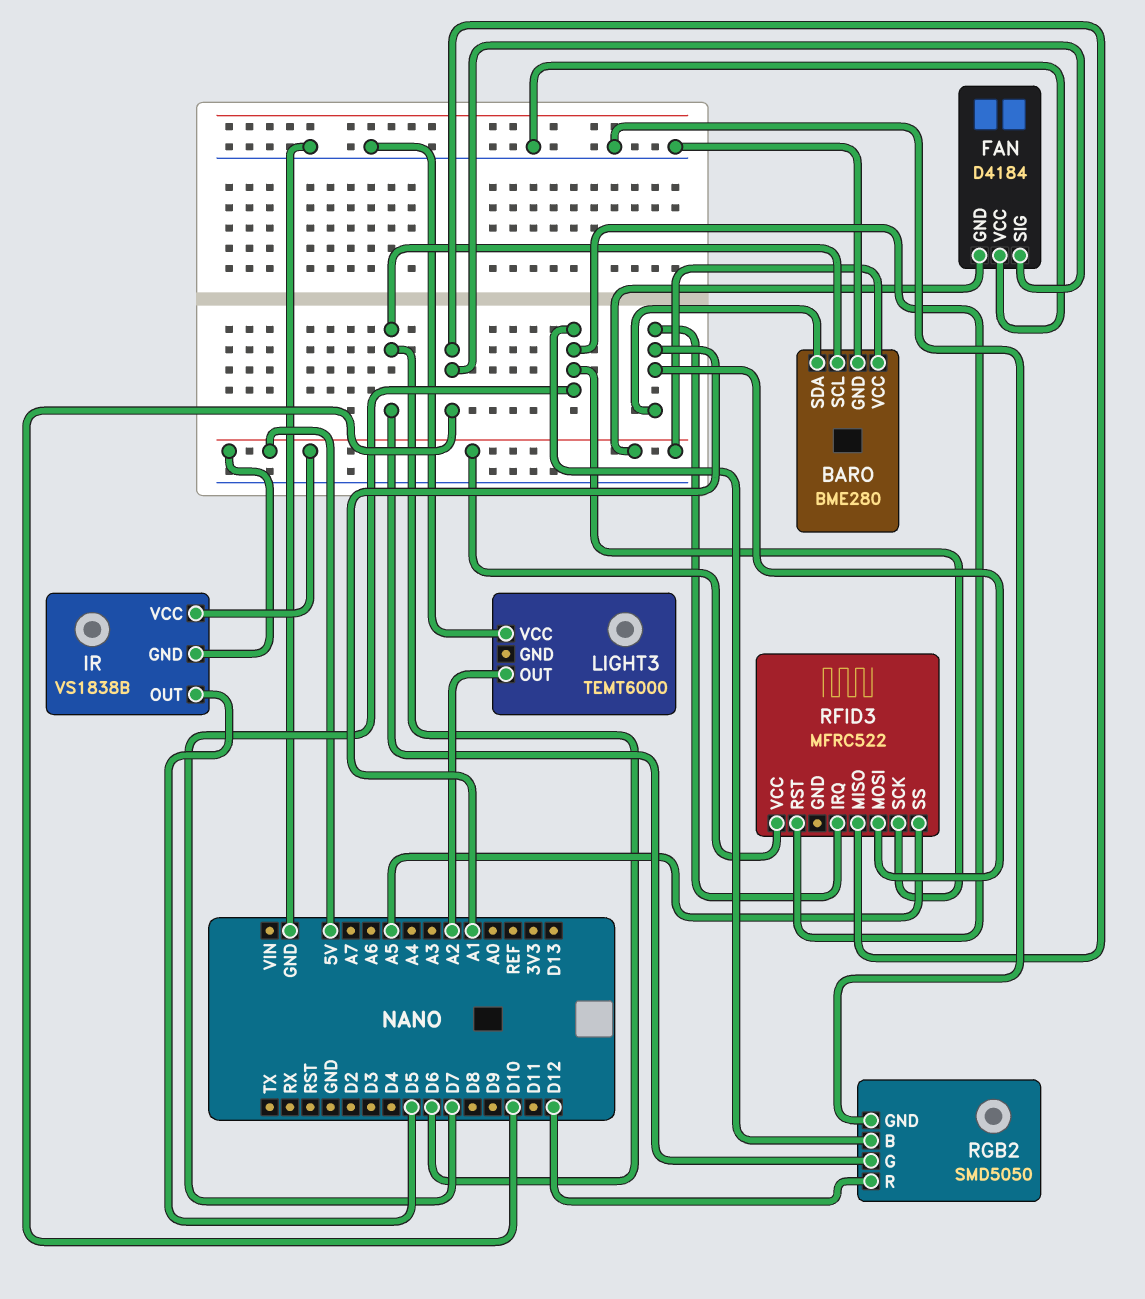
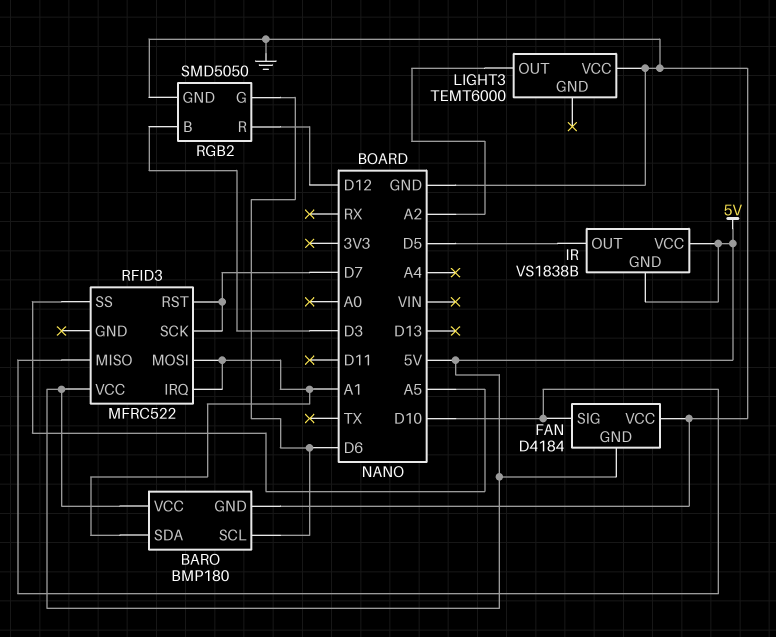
BARO: BME280 -> BMP180
RGB2 pin B: D7 -> D3

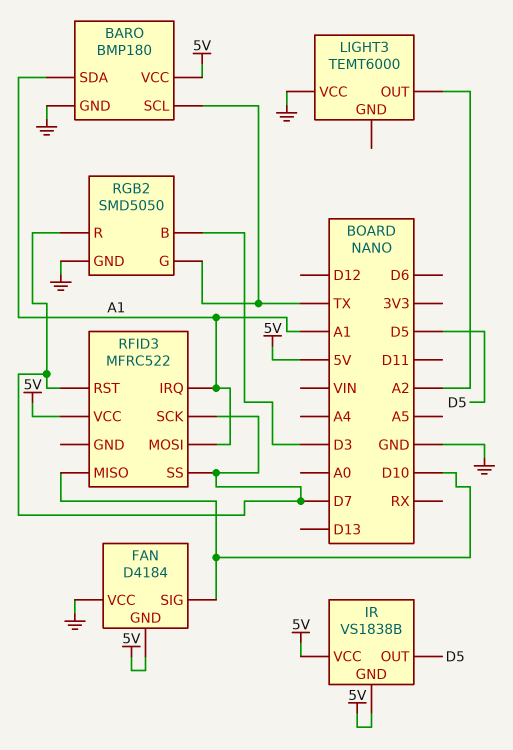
BARO pin SCL: D6 -> TX
RFID3 pin SS: A5 -> D7
RGB2 pin G: D6 -> TX
RGB2 pin R: D12 -> D7

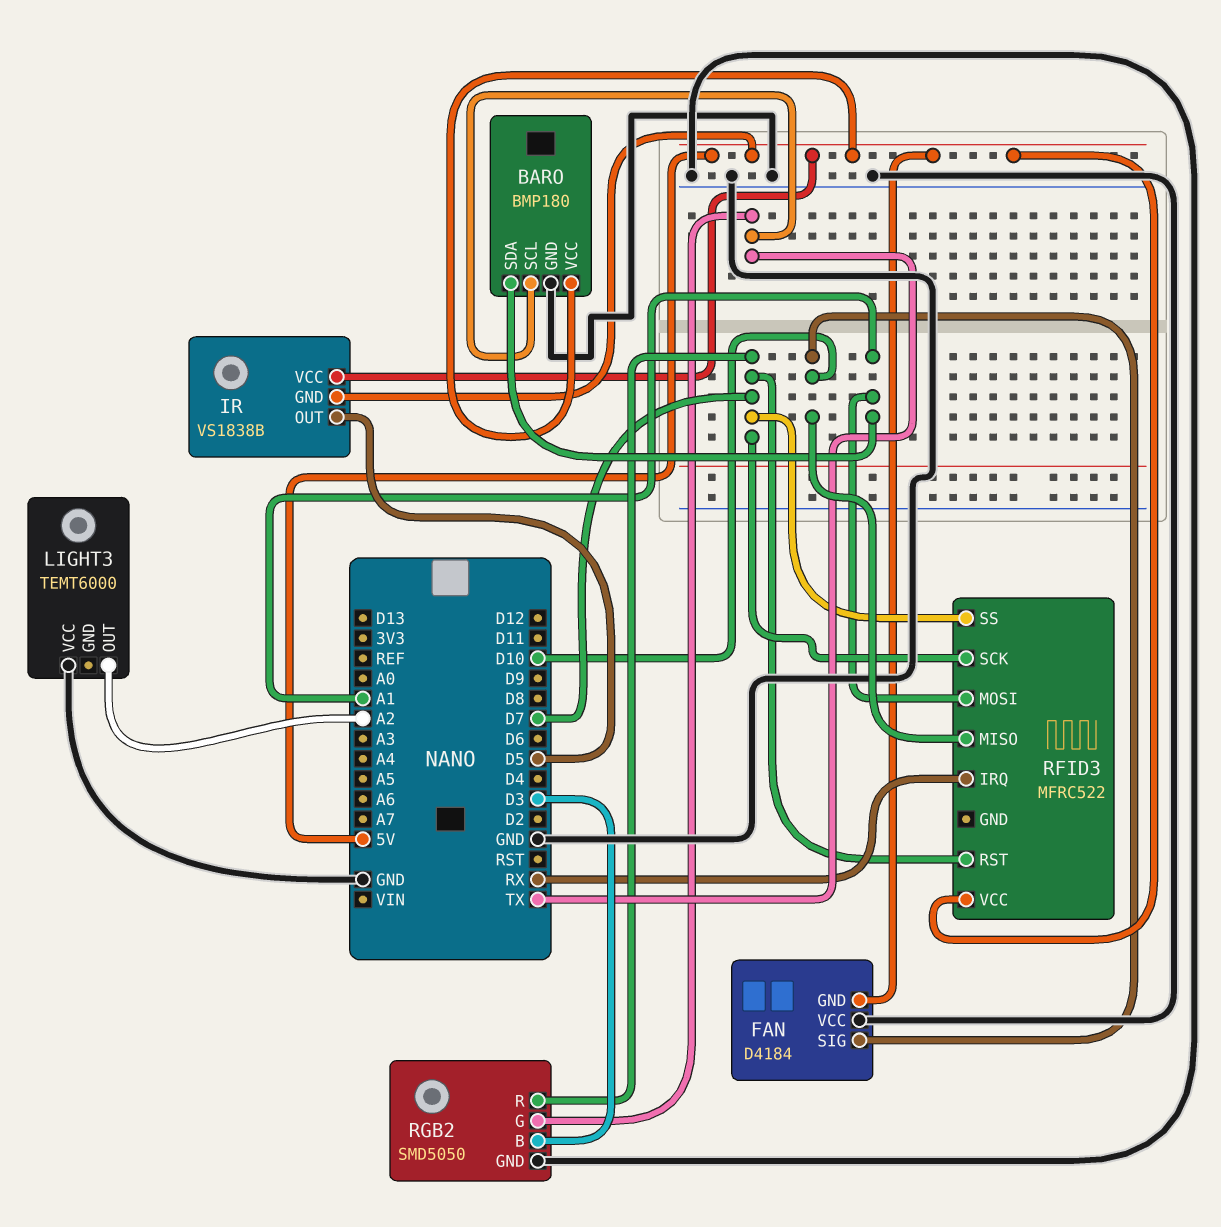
RFID3 pin IRQ: A1 -> RX

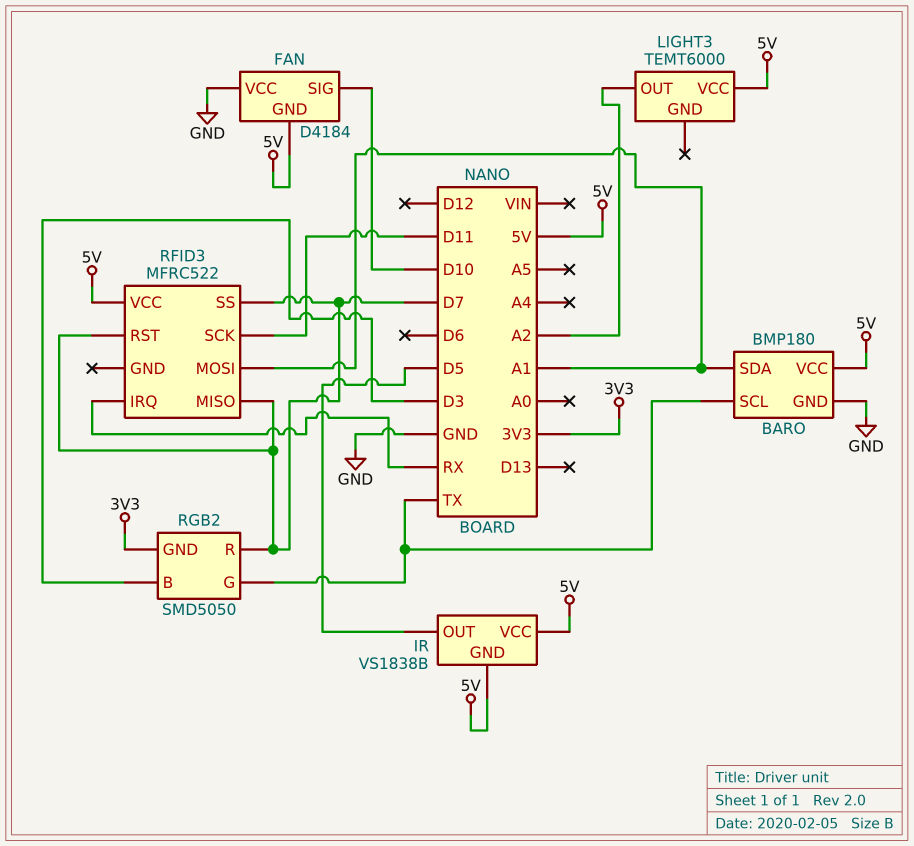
LIGHT3 pin VCC: GND -> 5V
RFID3 pin MISO: D10 -> D7
RFID3 pin SCK: D7 -> D11
RGB2 pin GND: GND -> 3V3

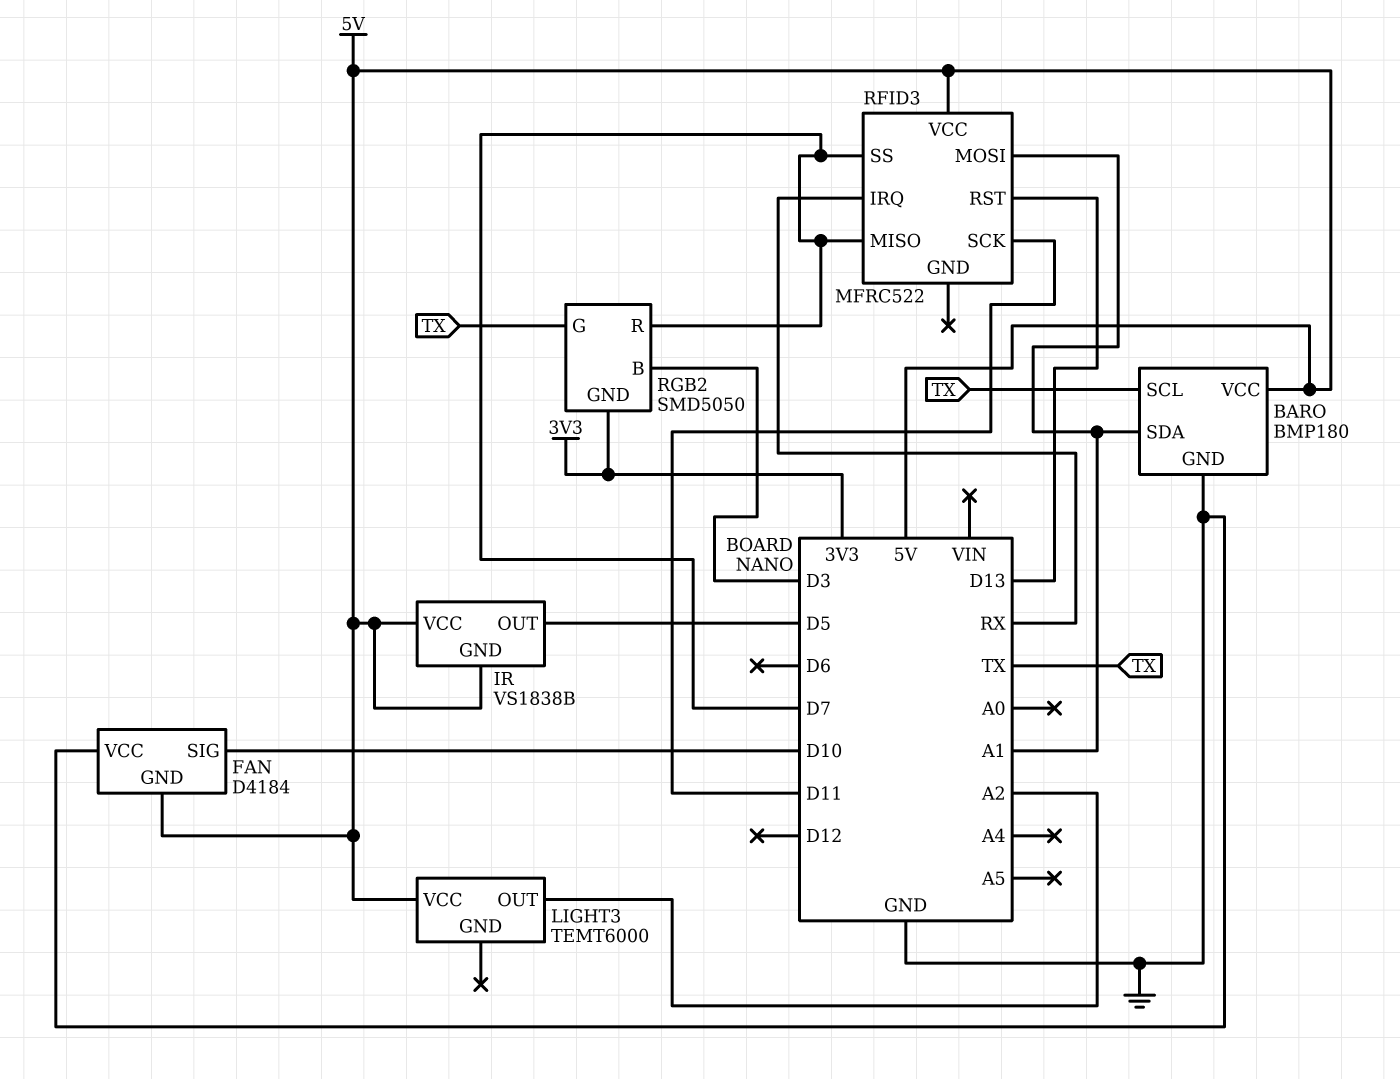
RFID3 pin RST: D7 -> D13

